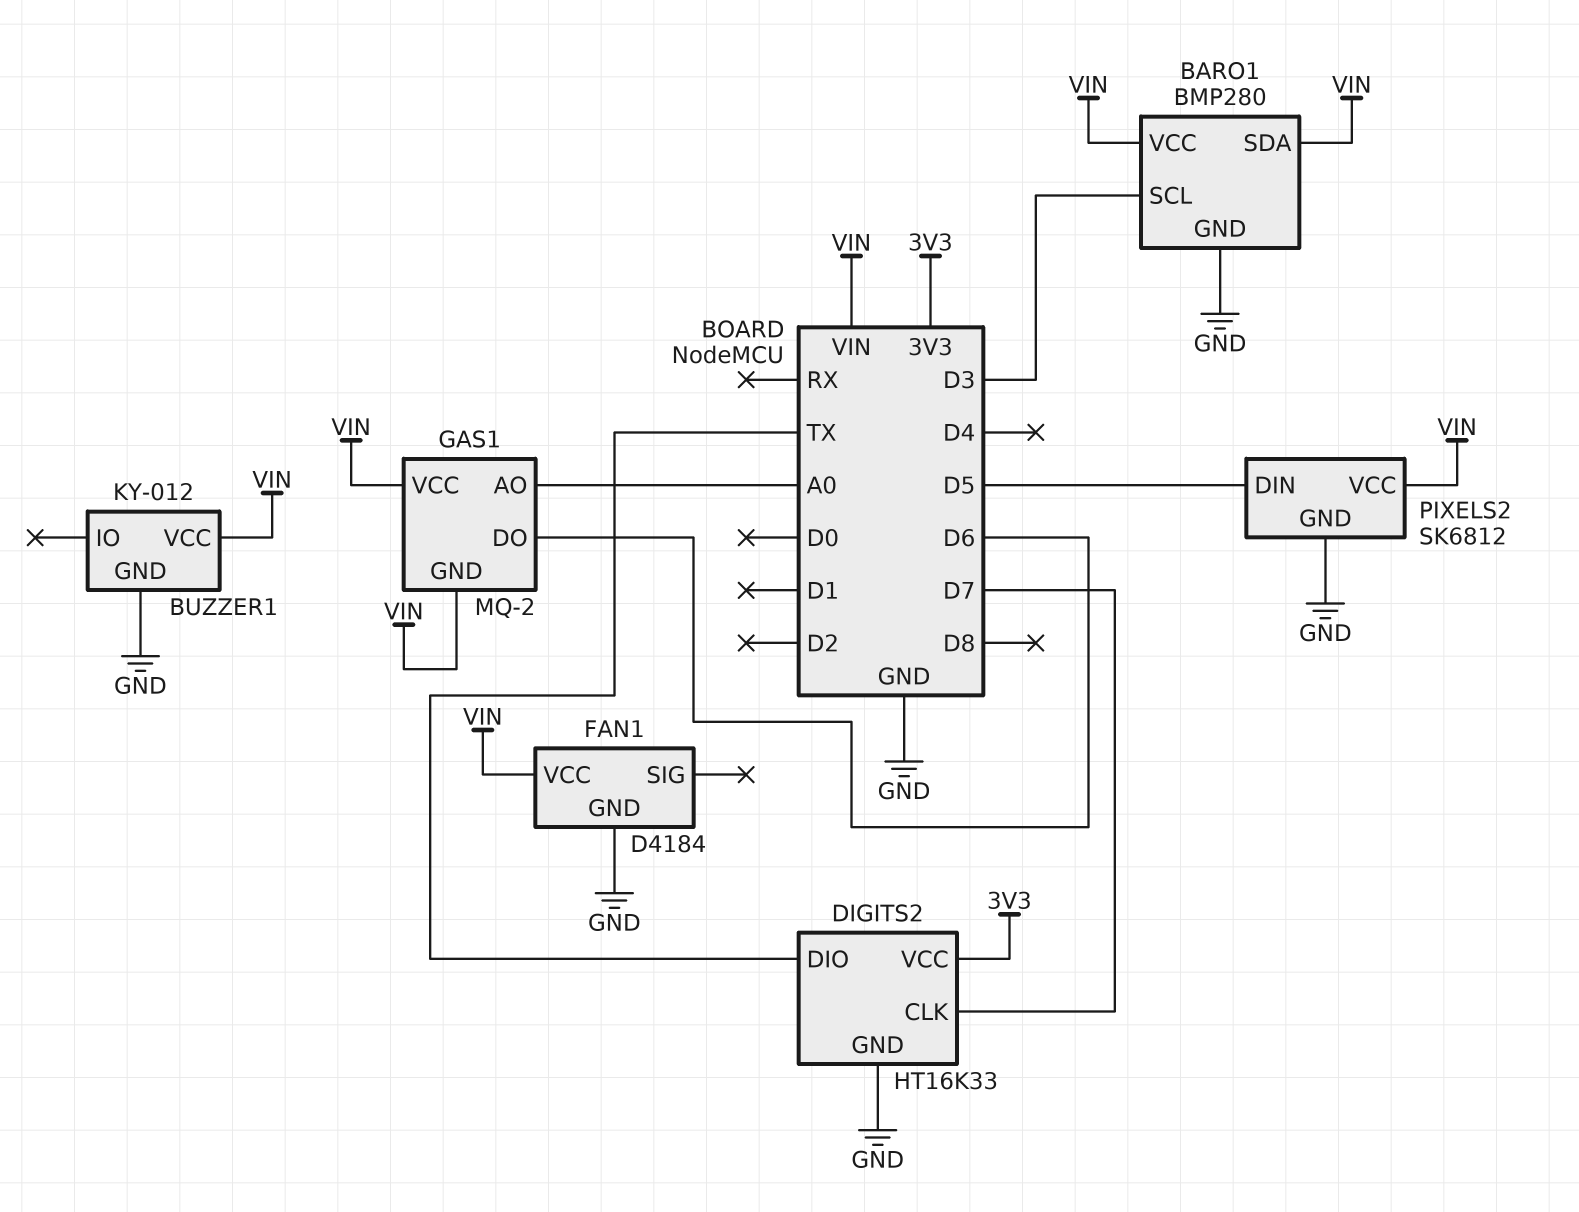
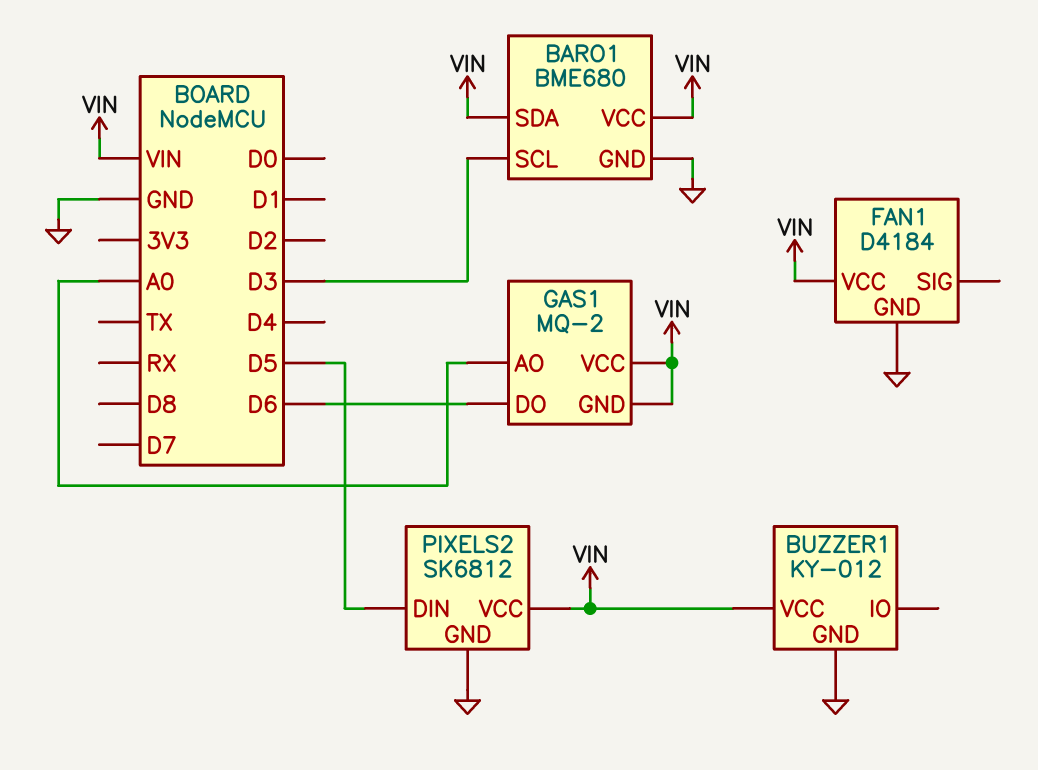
BARO1: BMP280 -> BME680
DIGITS2: HT16K33 -> none
DIGITS2 pin CLK: D7 -> none
DIGITS2 pin DIO: TX -> none
DIGITS2 pin GND: GND -> none
DIGITS2 pin VCC: 3V3 -> none

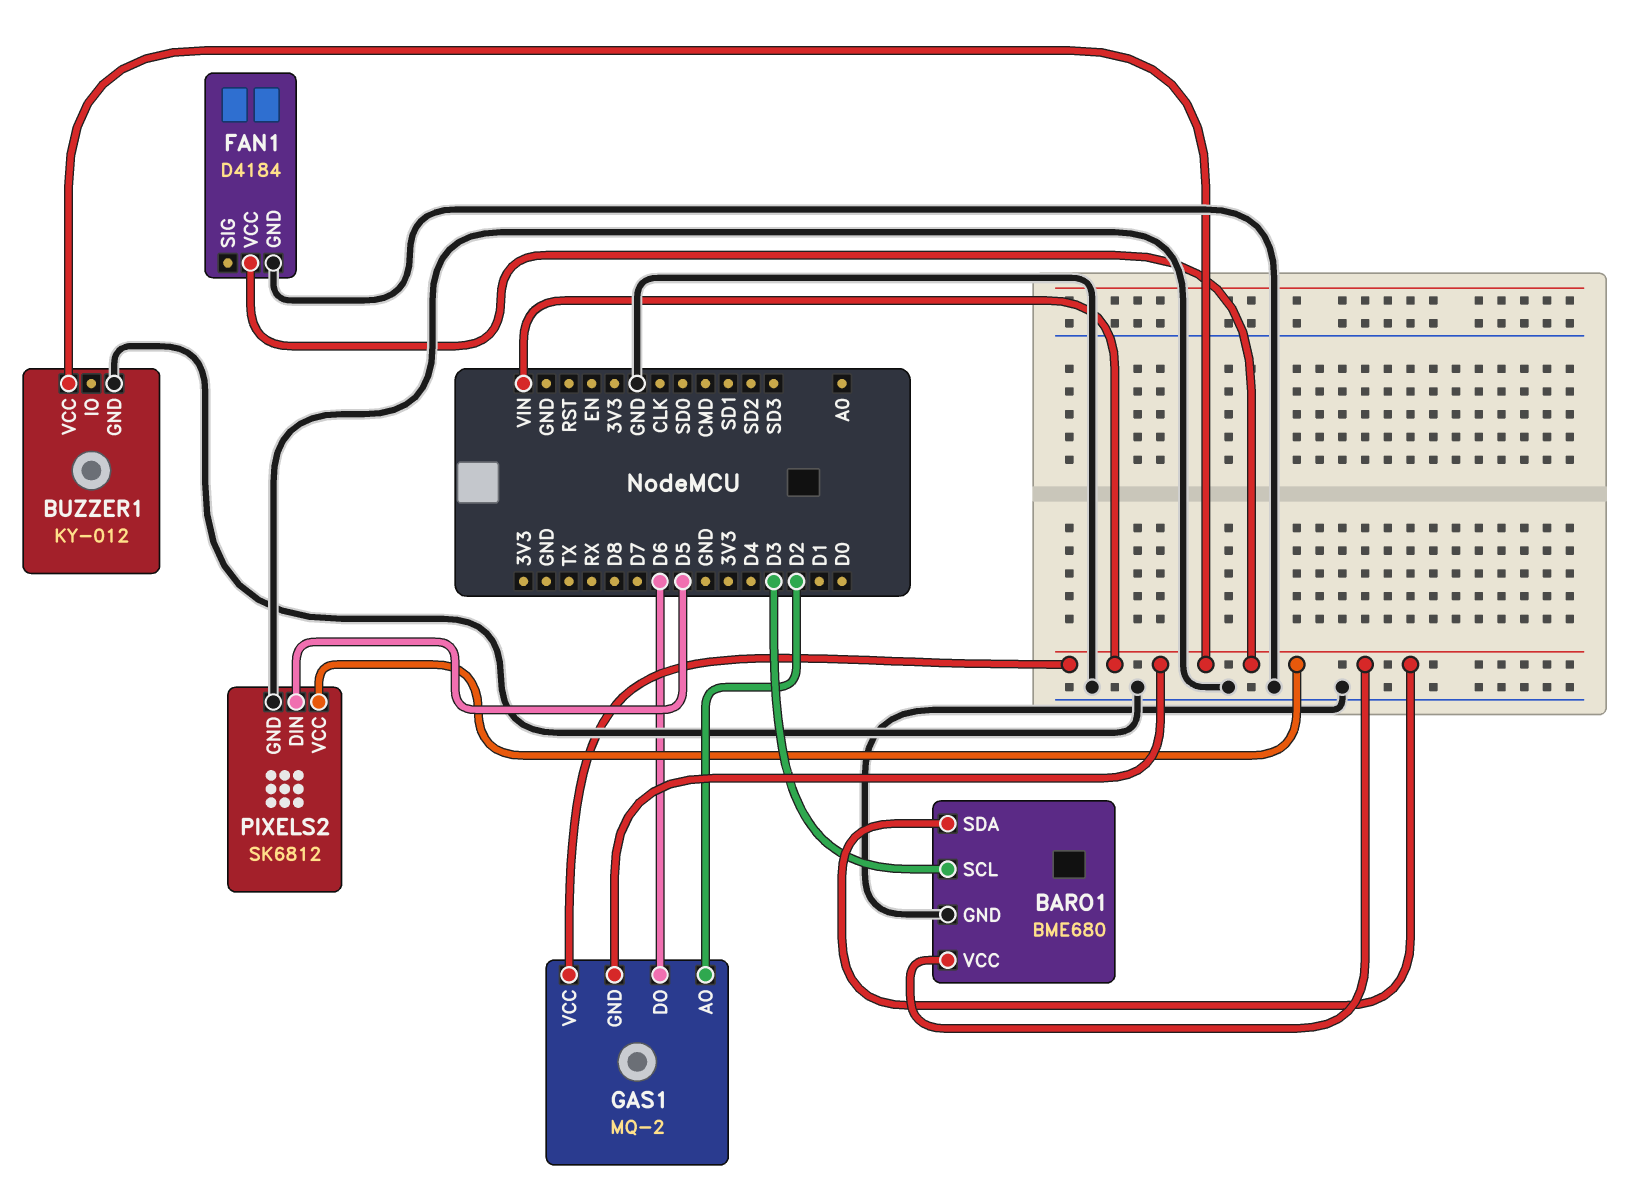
GAS1 pin AO: A0 -> D2

